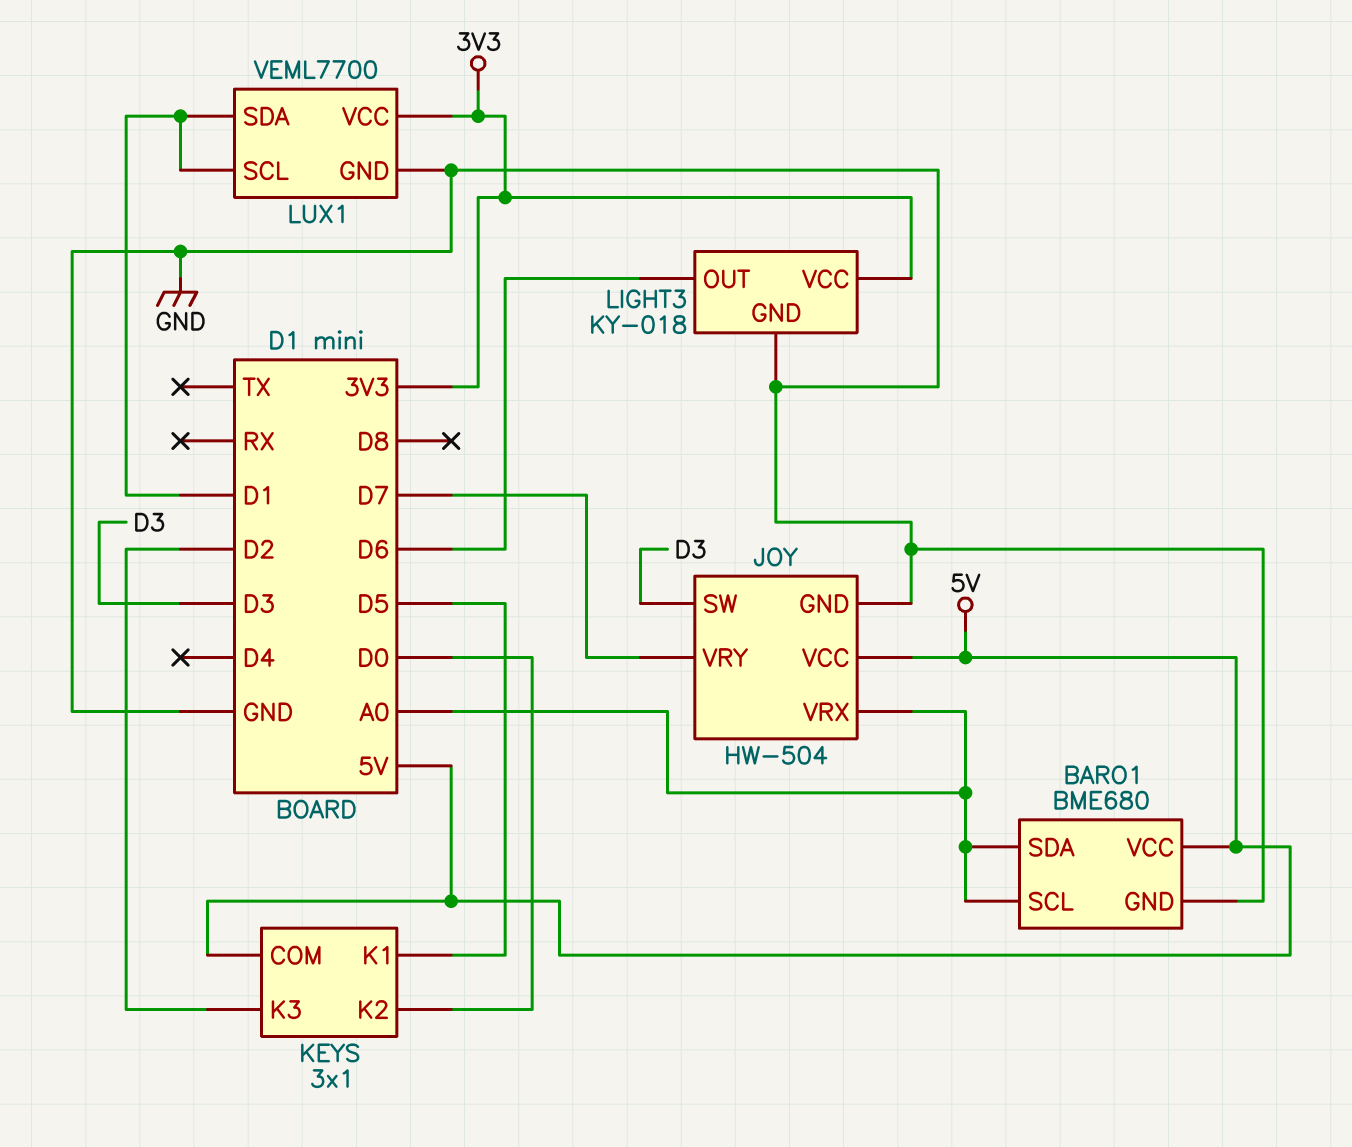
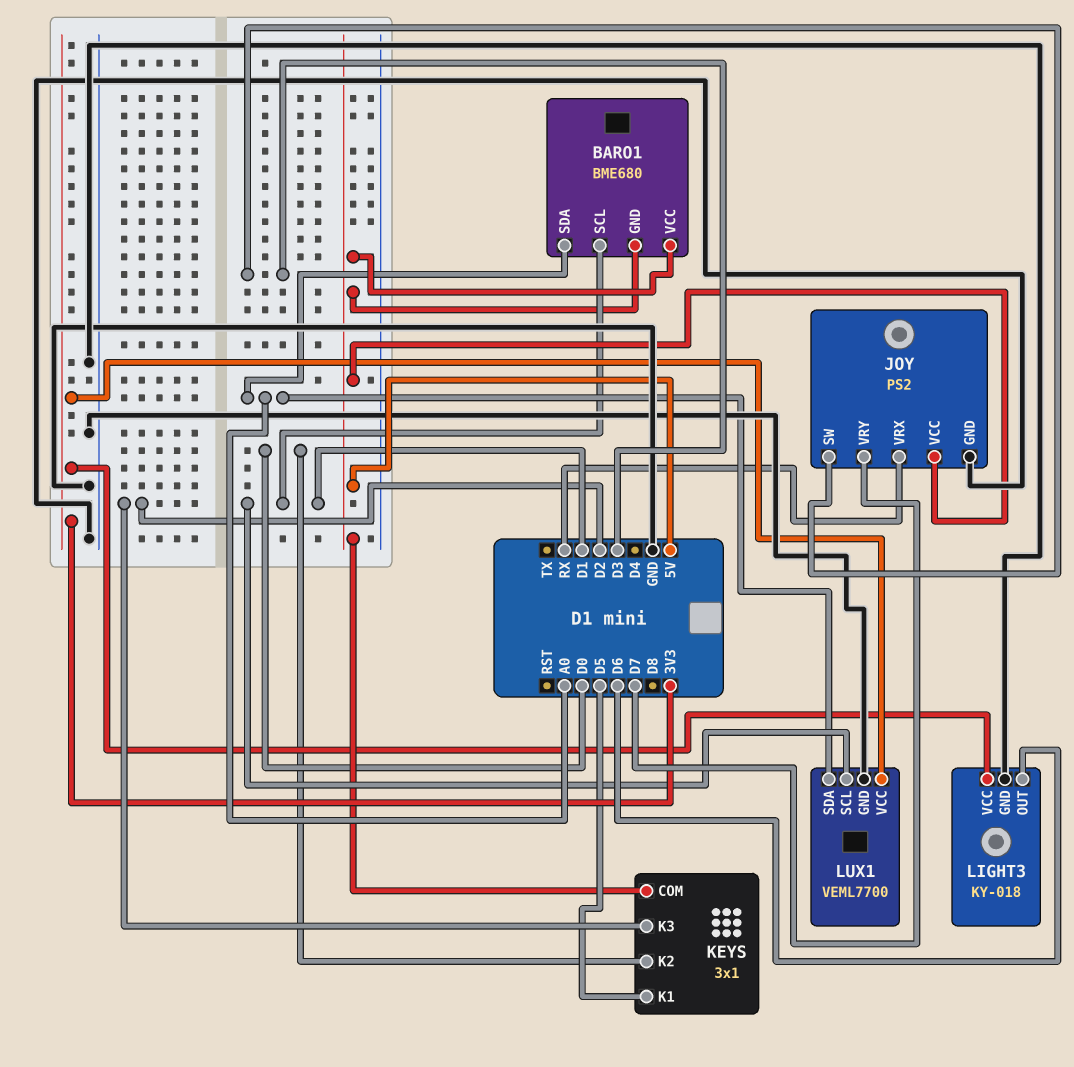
BARO1 pin GND: GND -> 5V
BARO1 pin SCL: A0 -> D1
JOY: HW-504 -> PS2
JOY pin VRX: A0 -> RX
LUX1 pin SDA: D1 -> A0

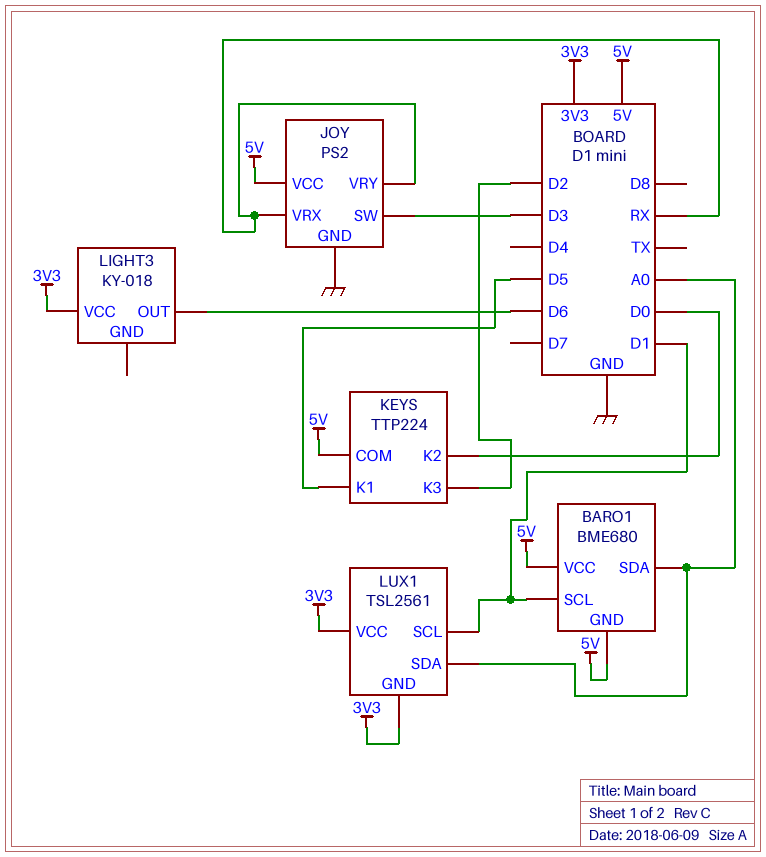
JOY pin VRY: D7 -> RX
KEYS: 3x1 -> TTP224
LIGHT3 pin GND: GND -> none
LUX1: VEML7700 -> TSL2561
LUX1 pin GND: GND -> 3V3

